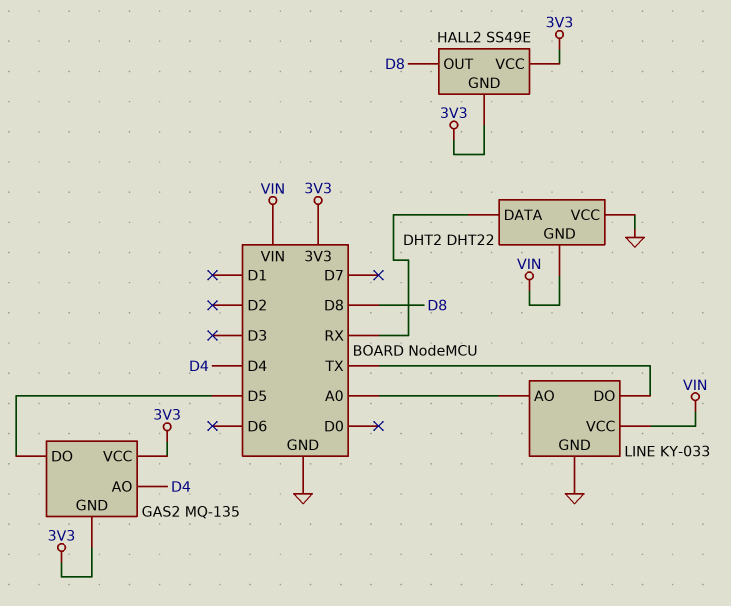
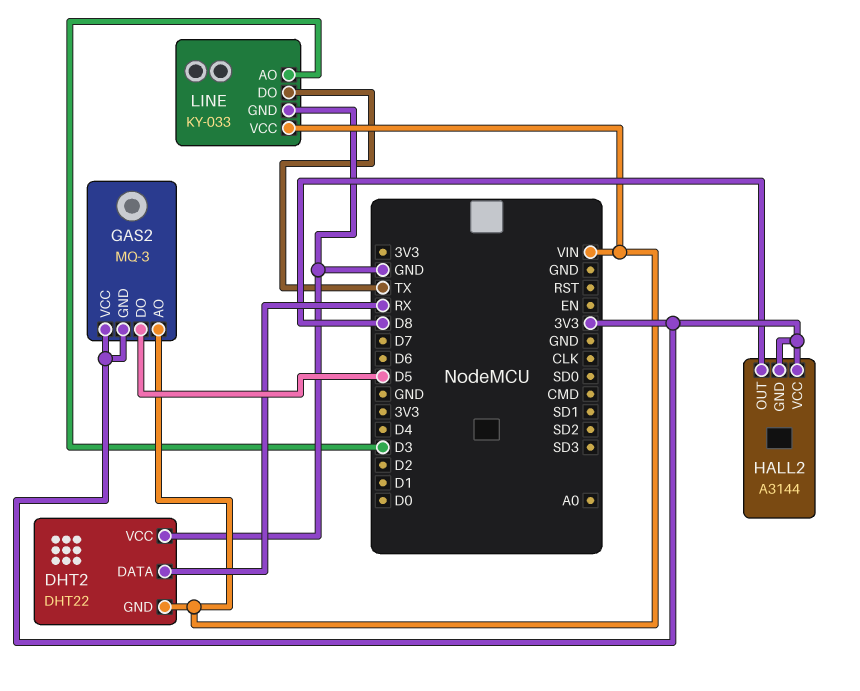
GAS2: MQ-135 -> MQ-3
GAS2 pin AO: D4 -> VIN
HALL2: SS49E -> A3144
LINE pin AO: A0 -> D3

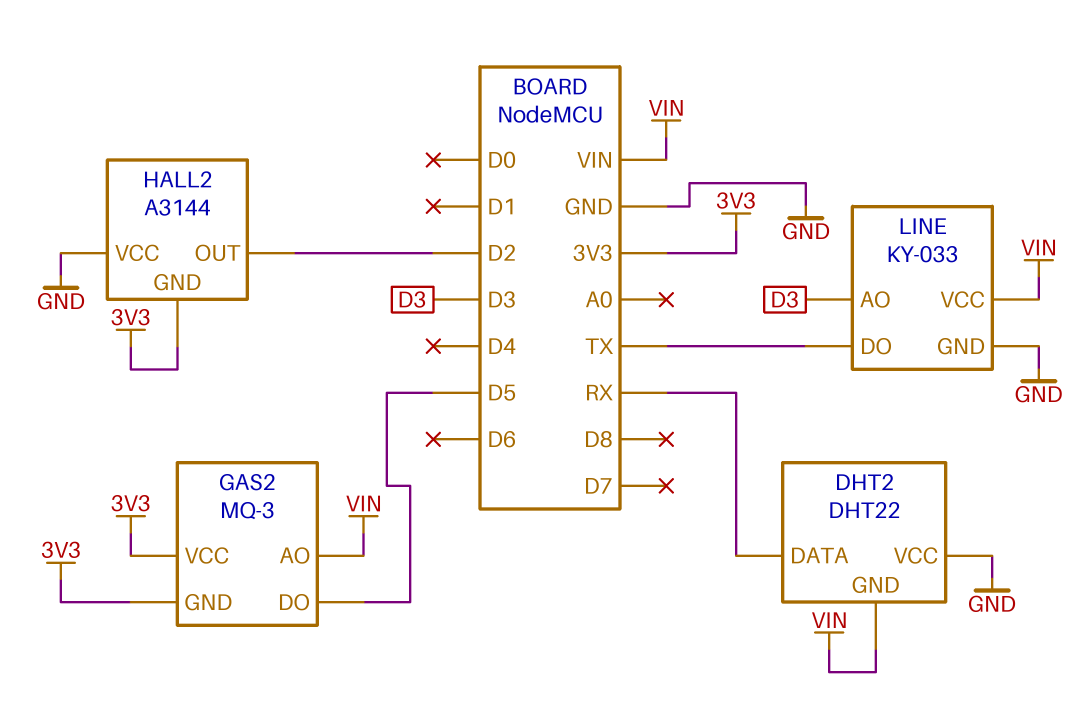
HALL2 pin OUT: D8 -> D2
HALL2 pin VCC: 3V3 -> GND

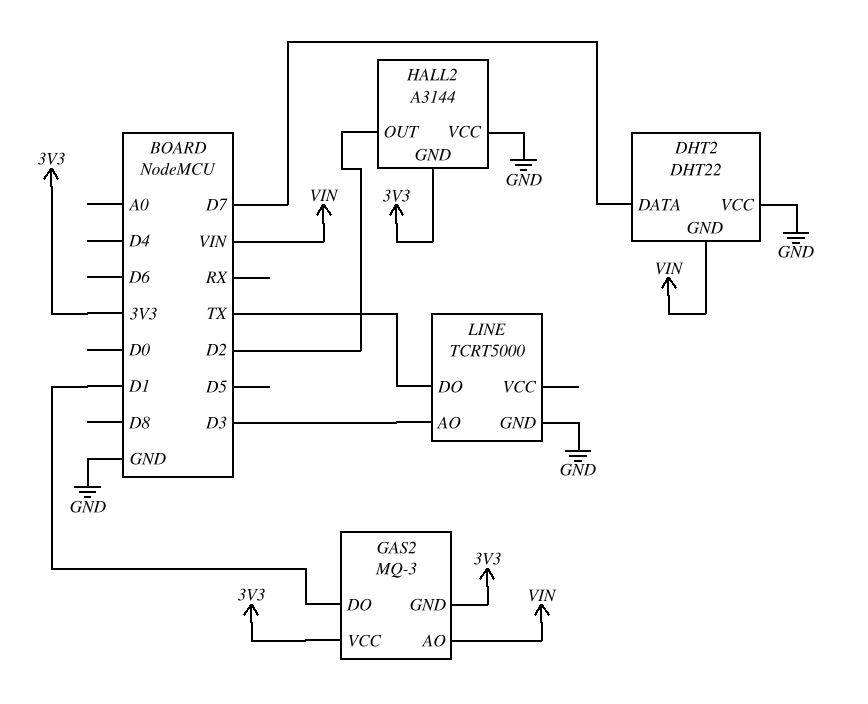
DHT2 pin DATA: RX -> D7
GAS2 pin DO: D5 -> D1
LINE: KY-033 -> TCRT5000
LINE pin VCC: VIN -> none

